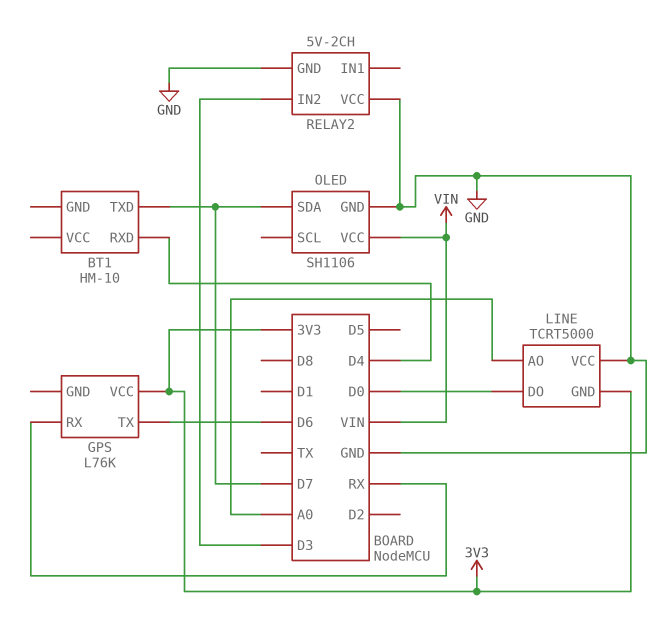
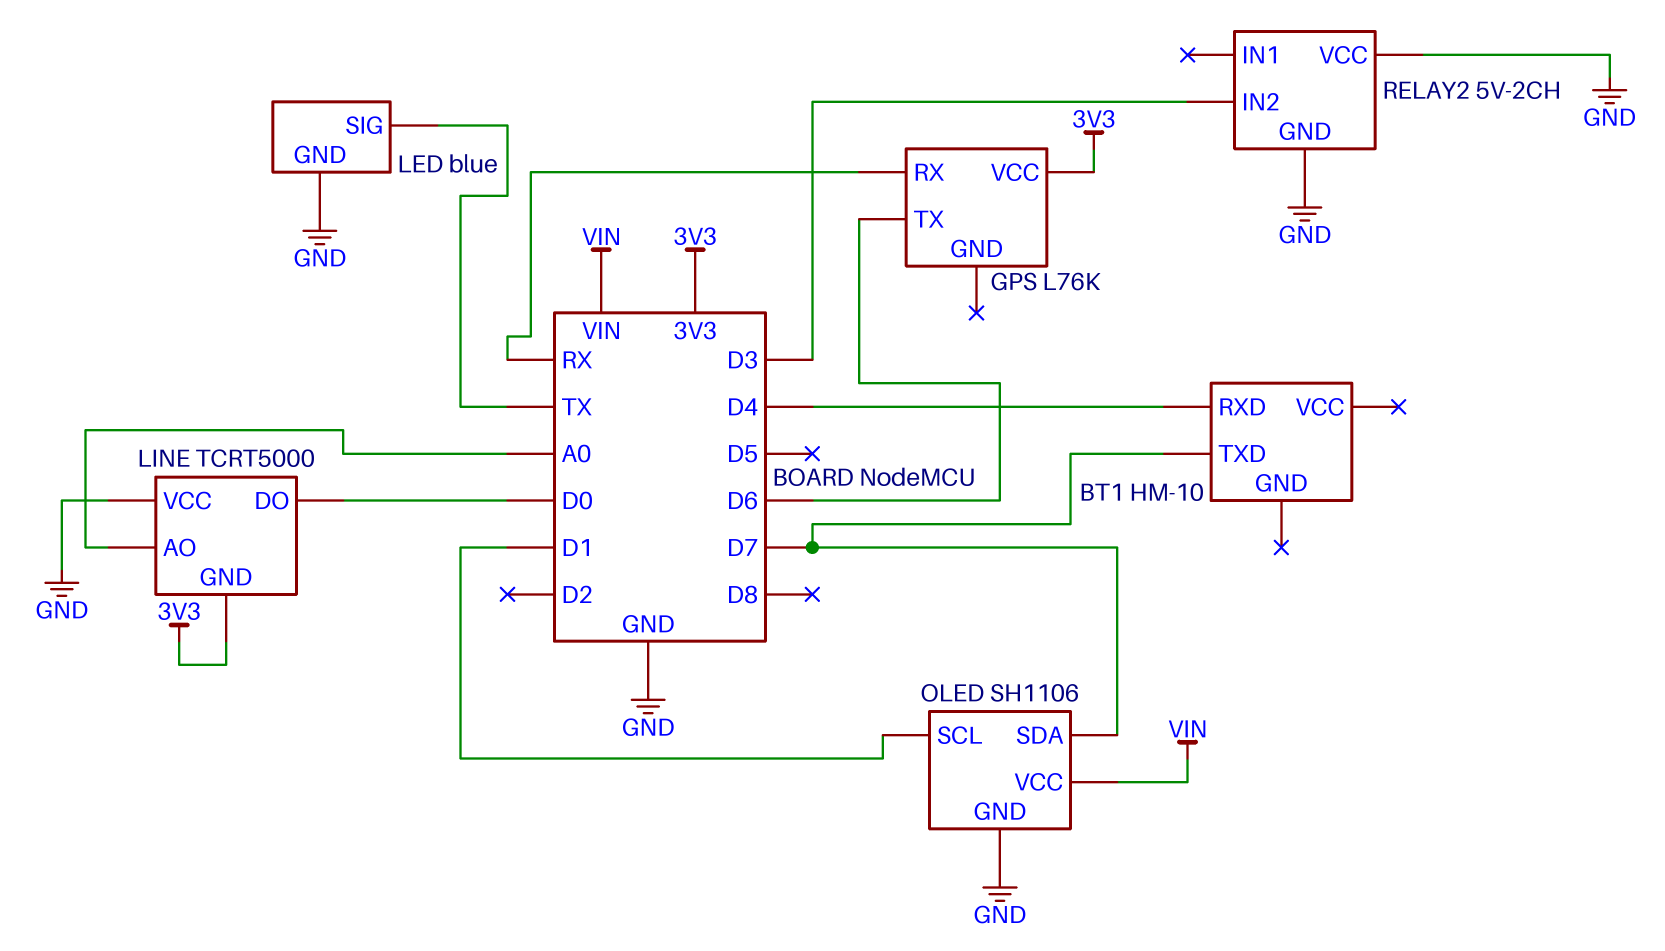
LED: none -> blue
LED pin GND: none -> GND
LED pin SIG: none -> TX
OLED pin SCL: none -> D1

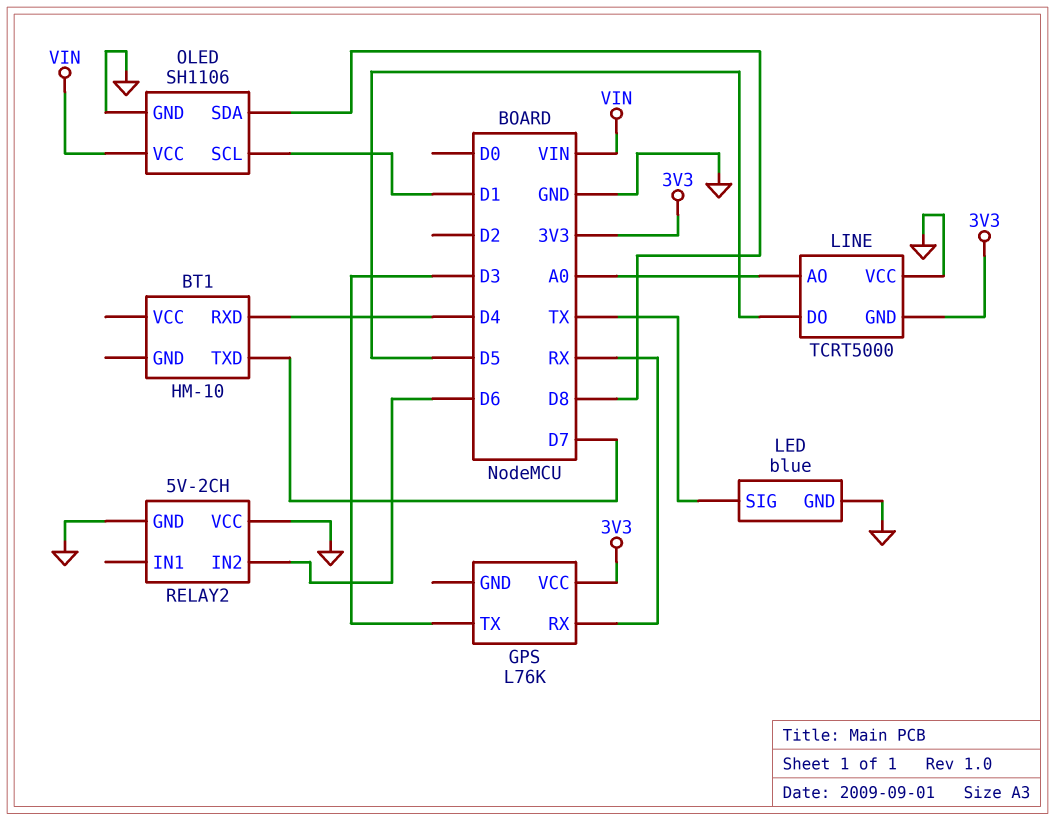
GPS pin TX: D6 -> D3
LINE pin DO: D0 -> D5
OLED pin SDA: D7 -> D8
RELAY2 pin IN2: D3 -> D6

